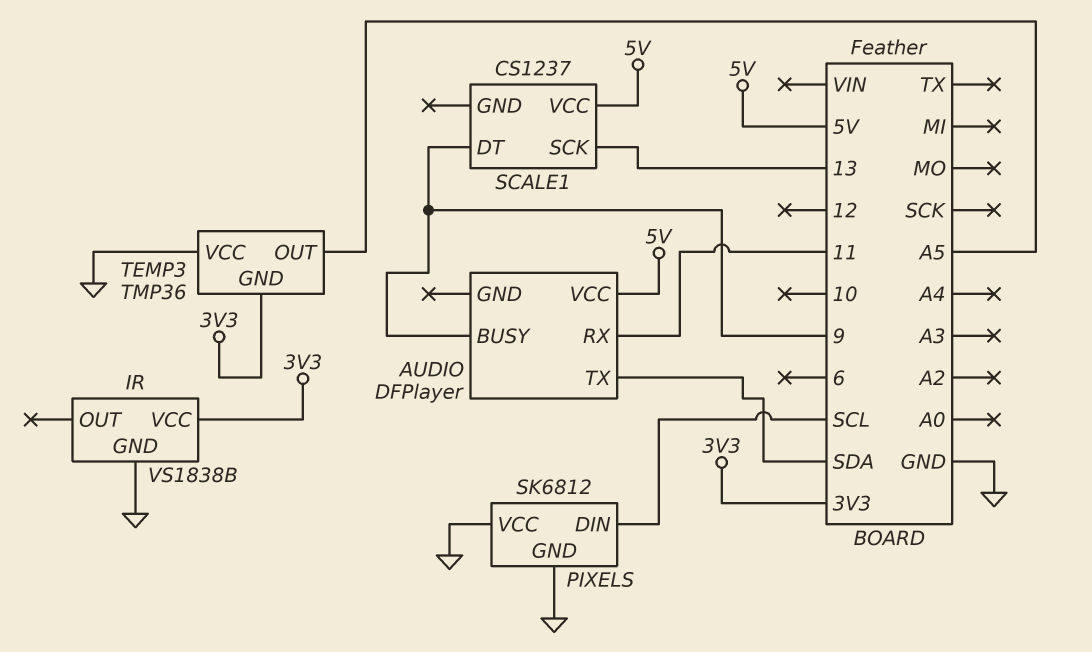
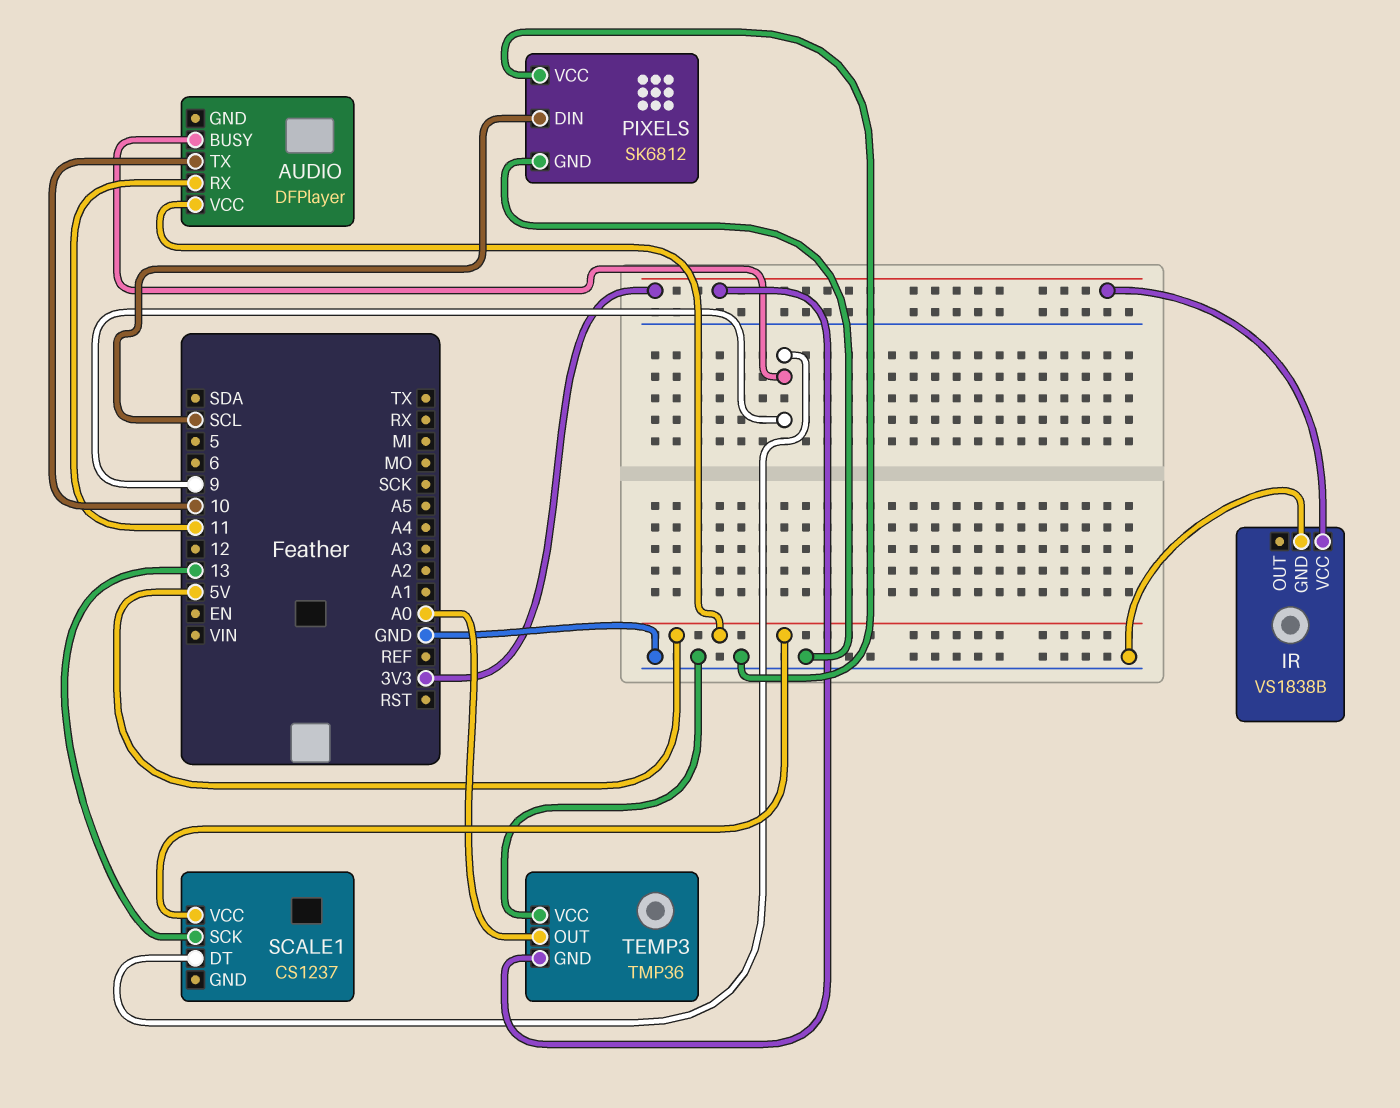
AUDIO pin TX: SDA -> 10
TEMP3 pin OUT: A5 -> A0

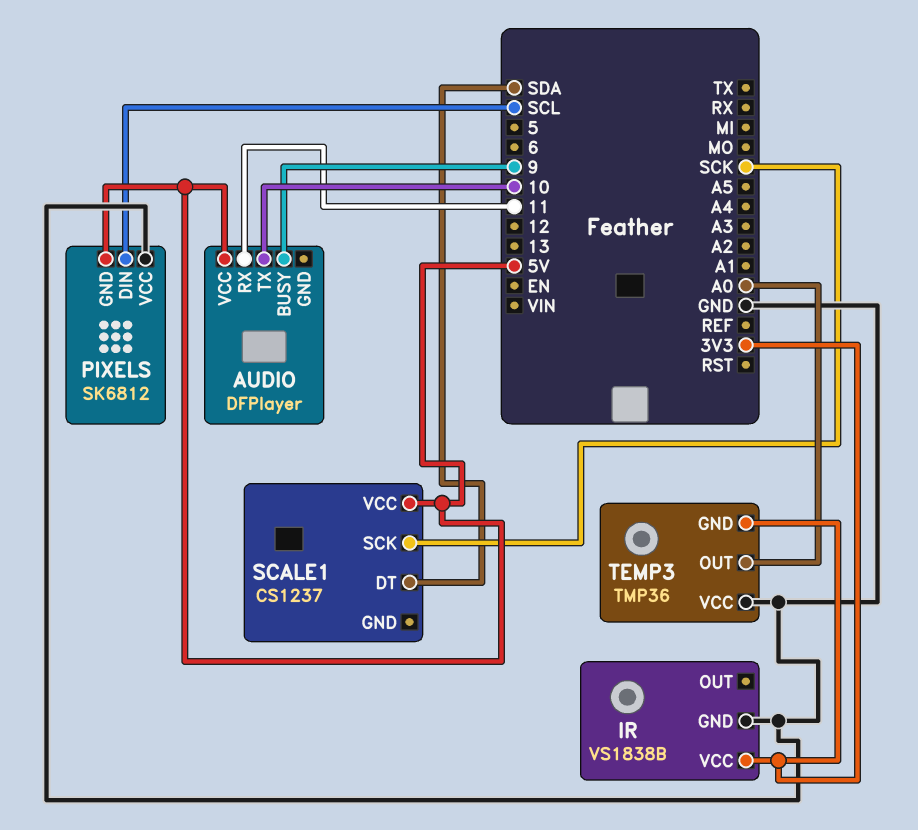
PIXELS pin GND: GND -> 5V
SCALE1 pin DT: 9 -> SDA
SCALE1 pin SCK: 13 -> SCK

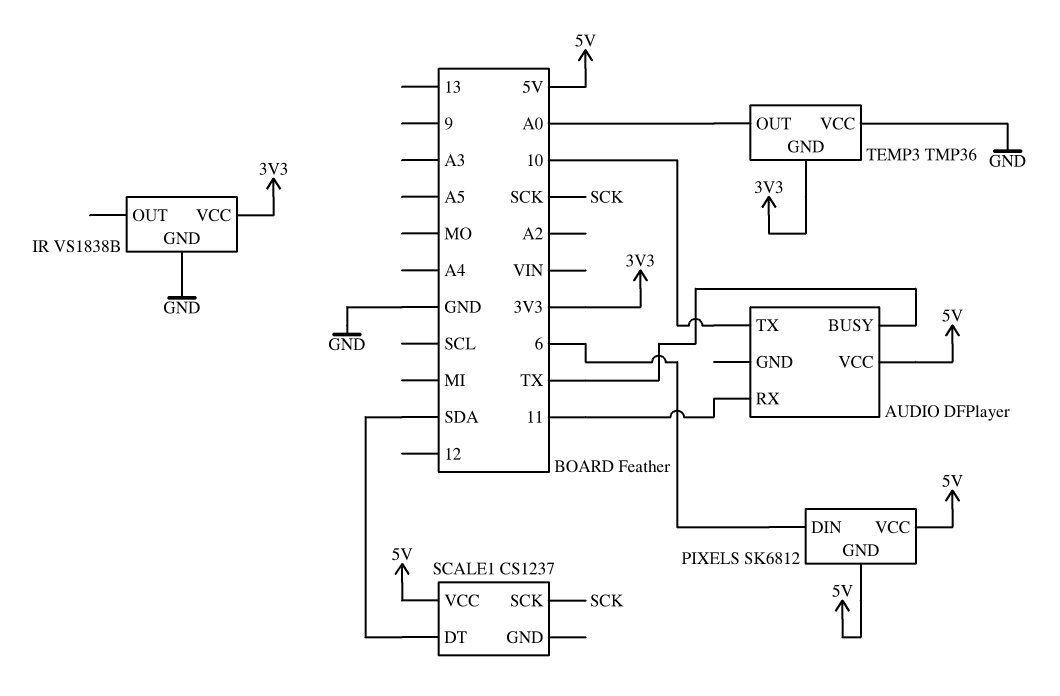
AUDIO pin BUSY: 9 -> TX
PIXELS pin DIN: SCL -> 6
PIXELS pin VCC: GND -> 5V

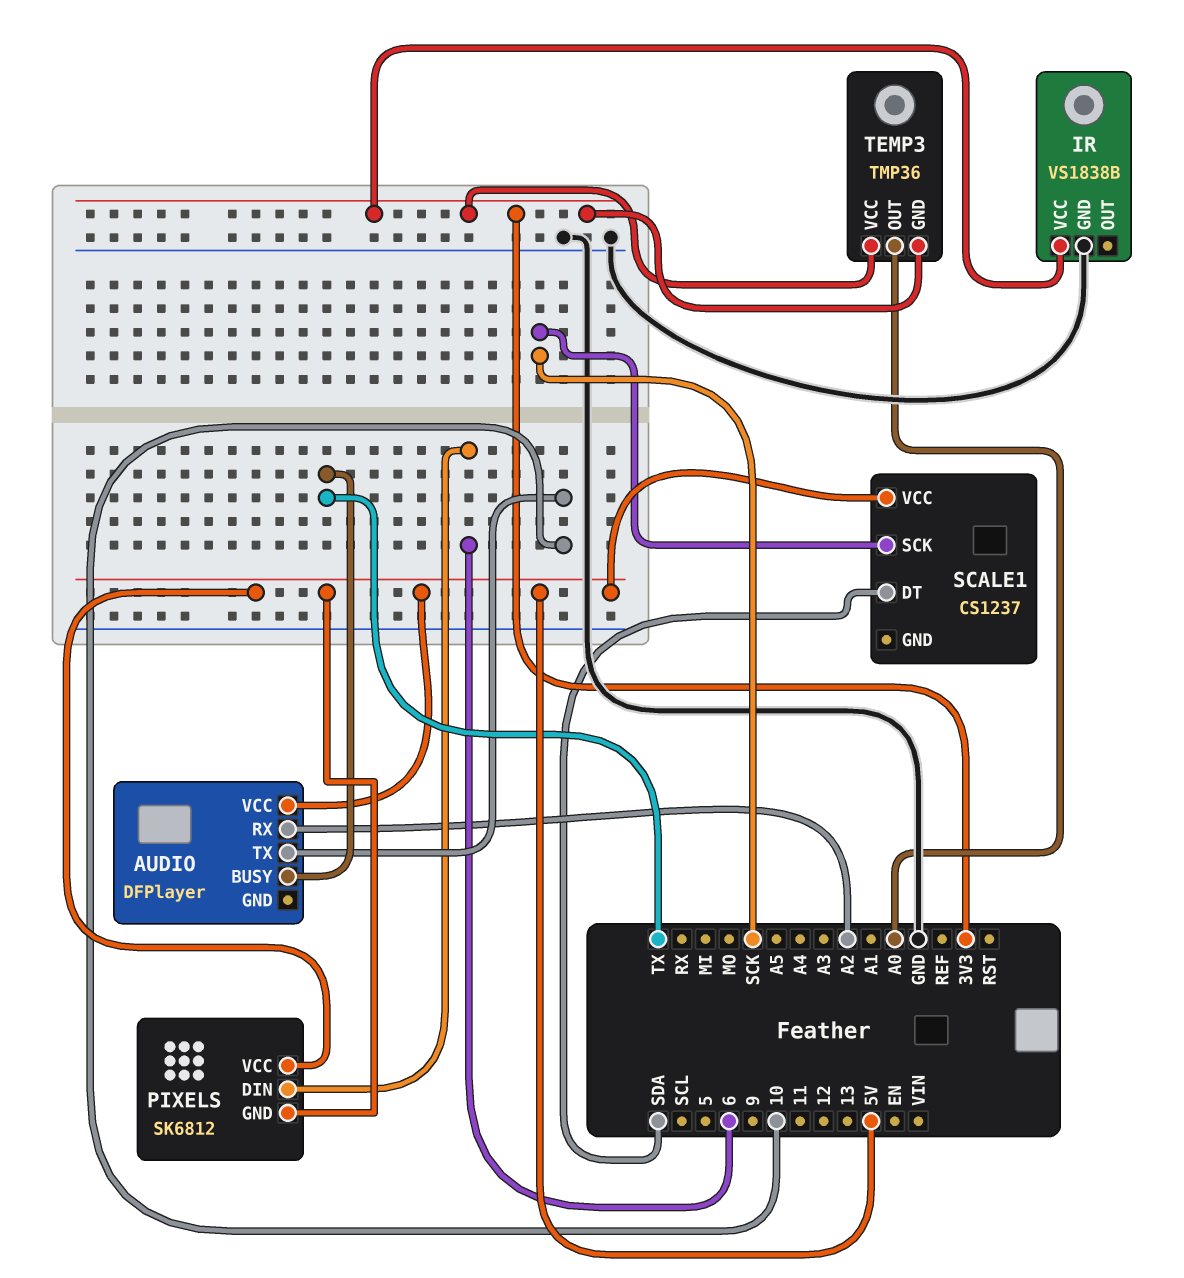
AUDIO pin RX: 11 -> A2
TEMP3 pin VCC: GND -> 3V3

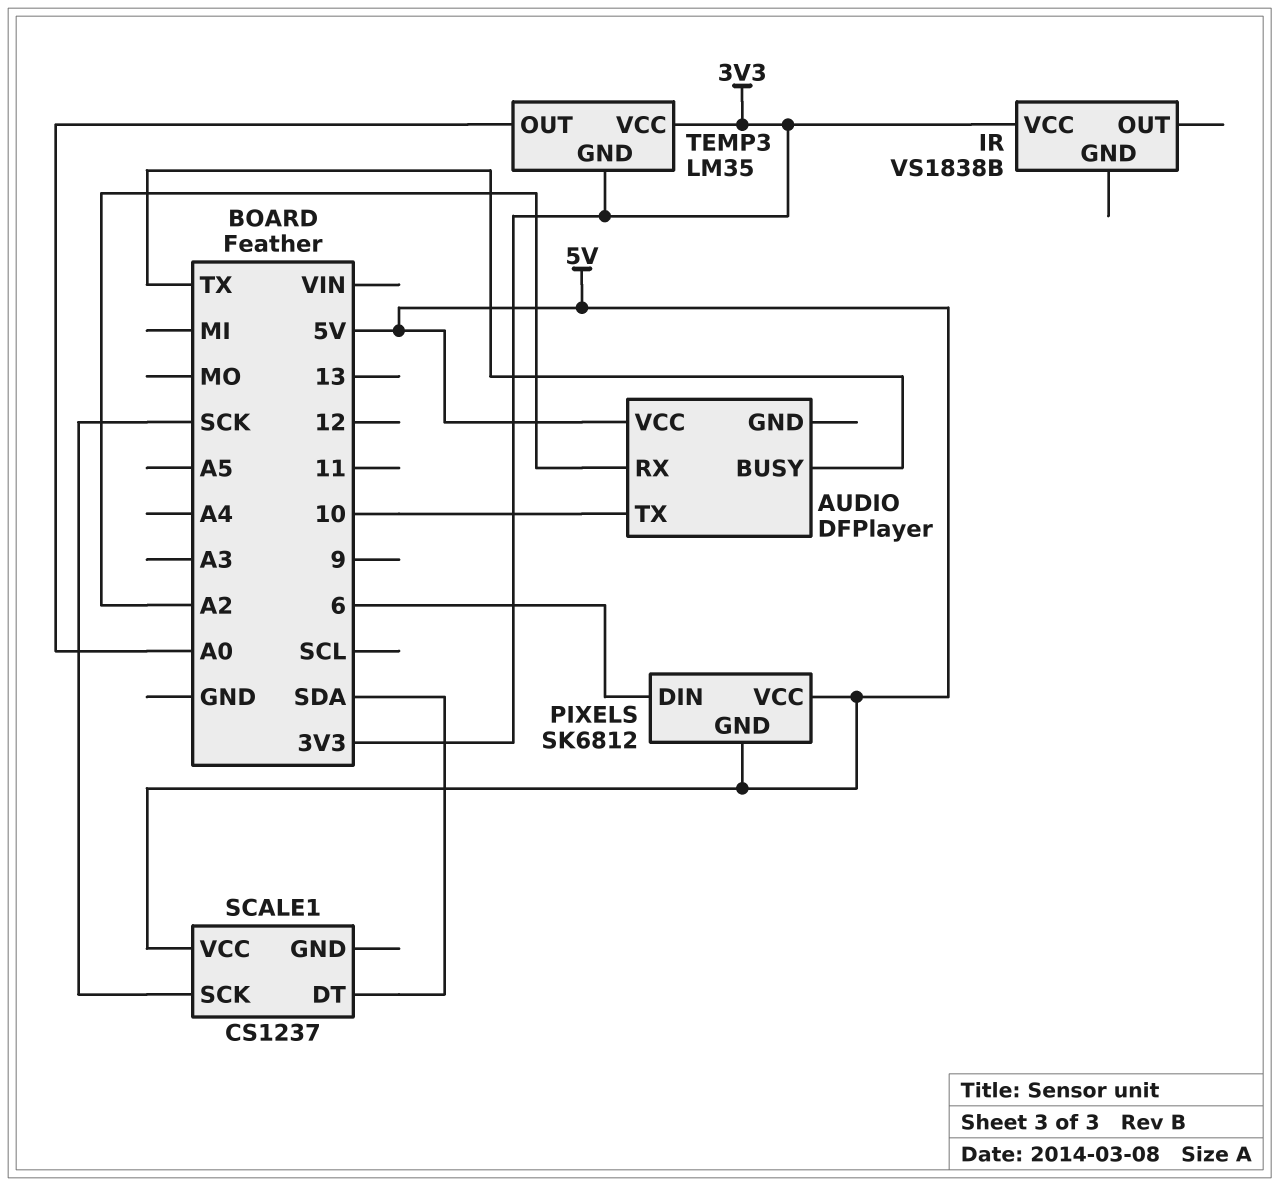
IR pin GND: GND -> none
TEMP3: TMP36 -> LM35

